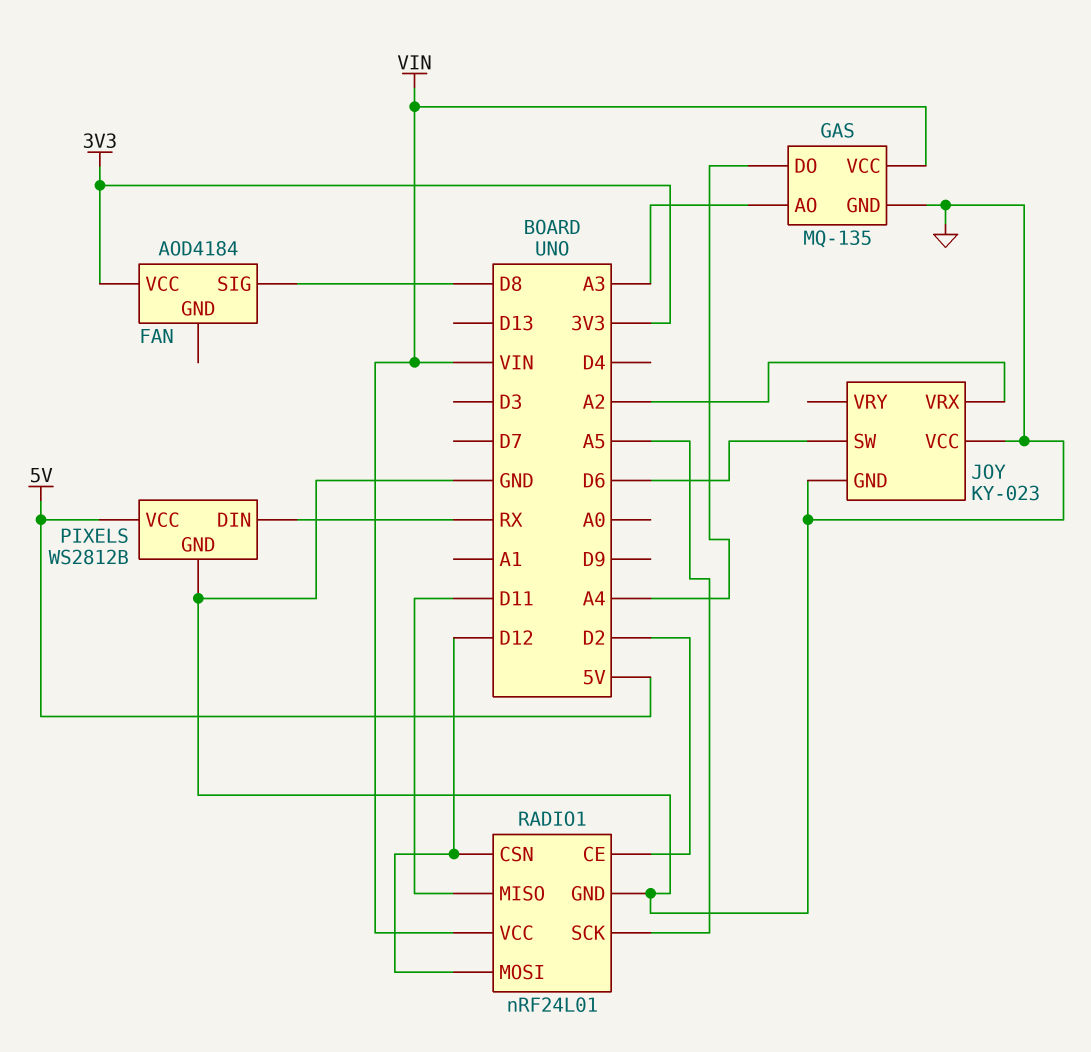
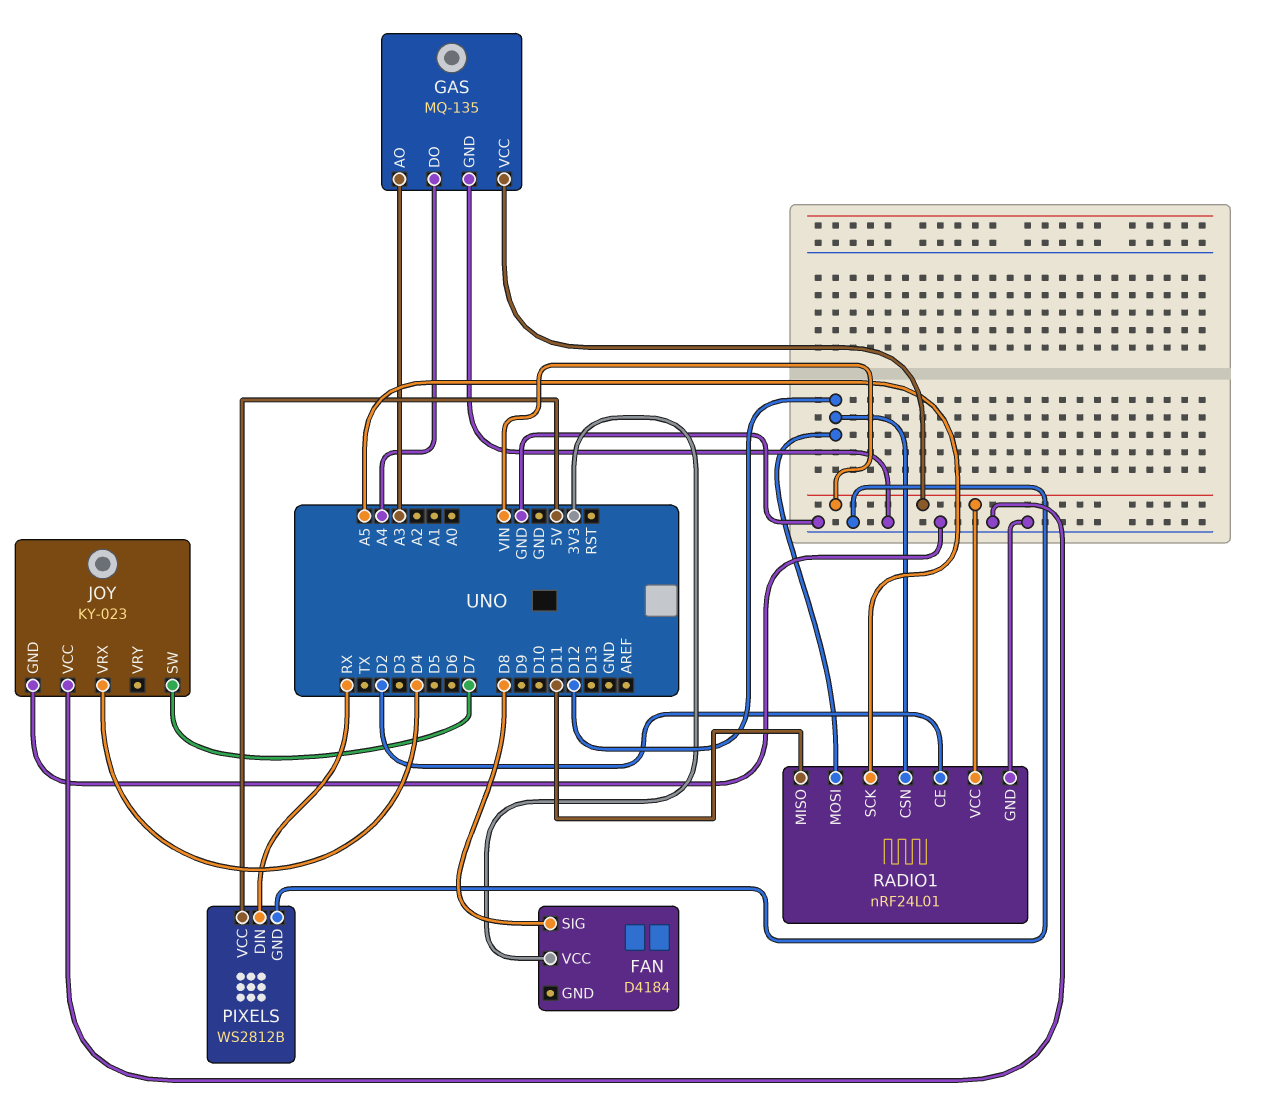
FAN: AOD4184 -> D4184
JOY pin SW: D6 -> D7
JOY pin VRX: A2 -> D4

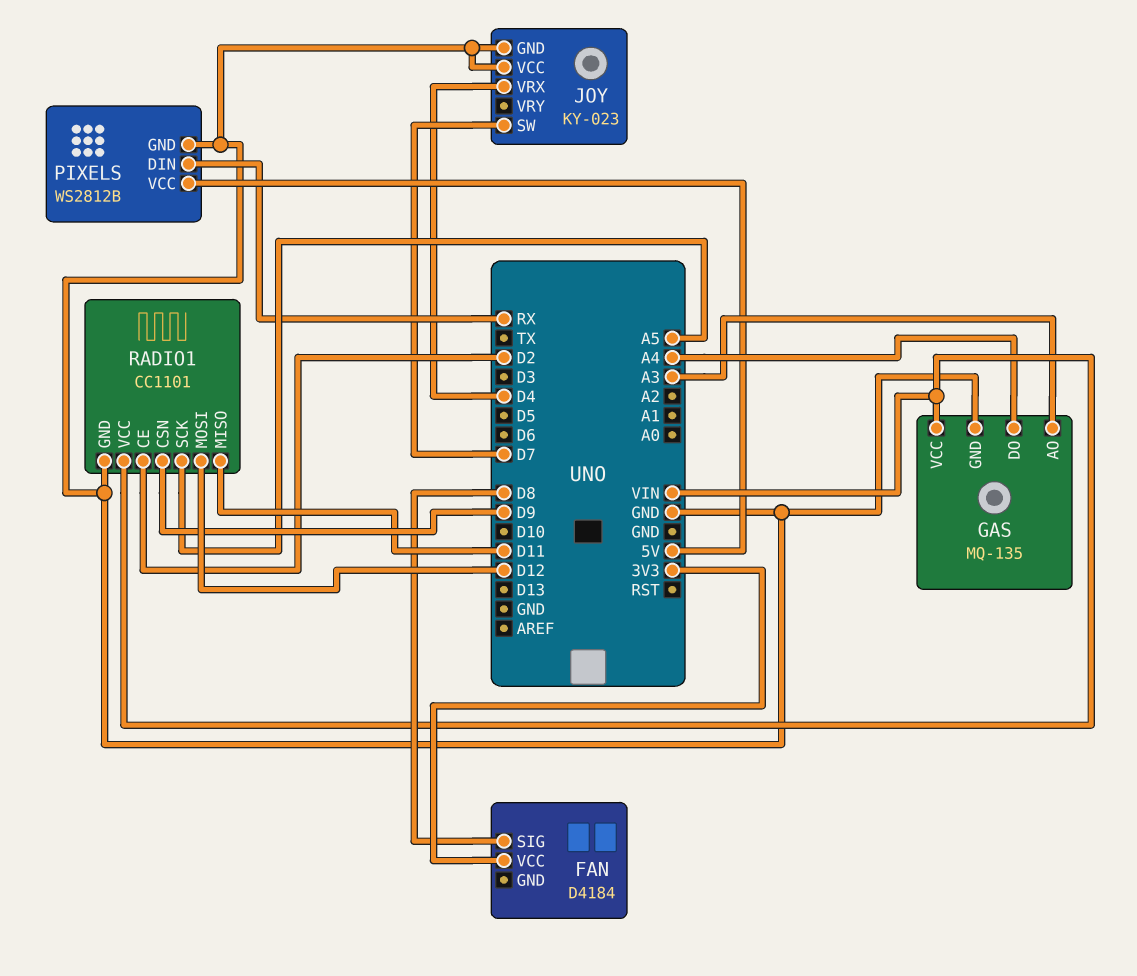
RADIO1: nRF24L01 -> CC1101
RADIO1 pin CSN: D12 -> D9

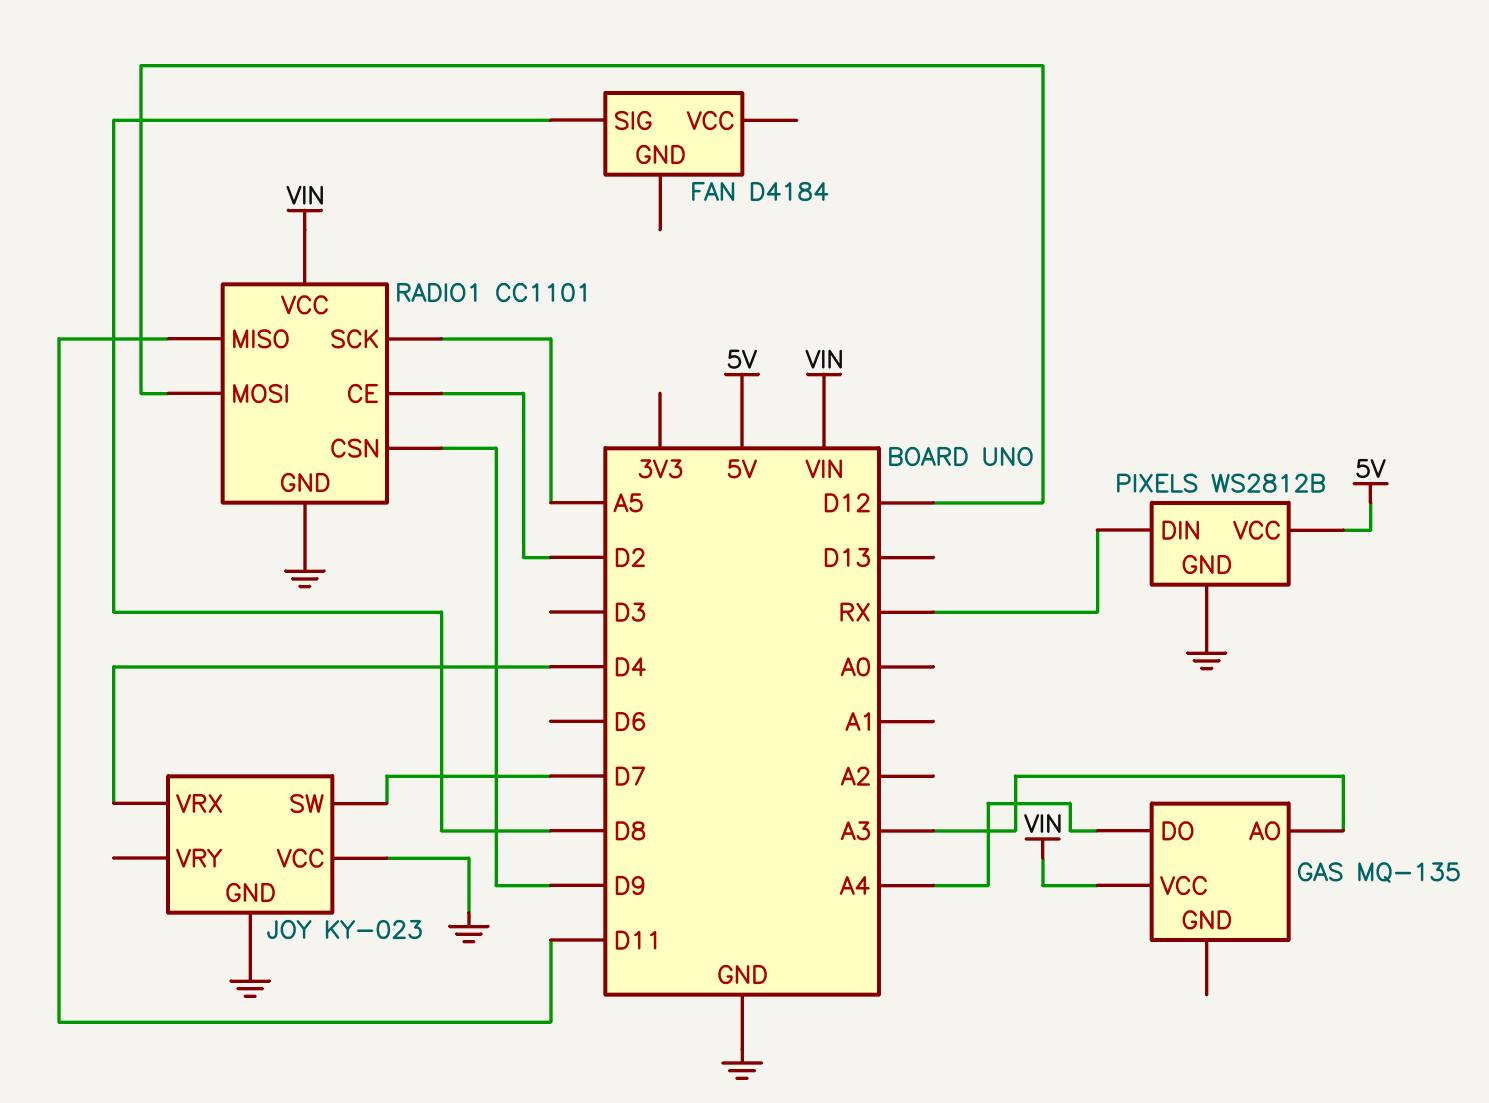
FAN pin VCC: 3V3 -> none
GAS pin GND: GND -> none

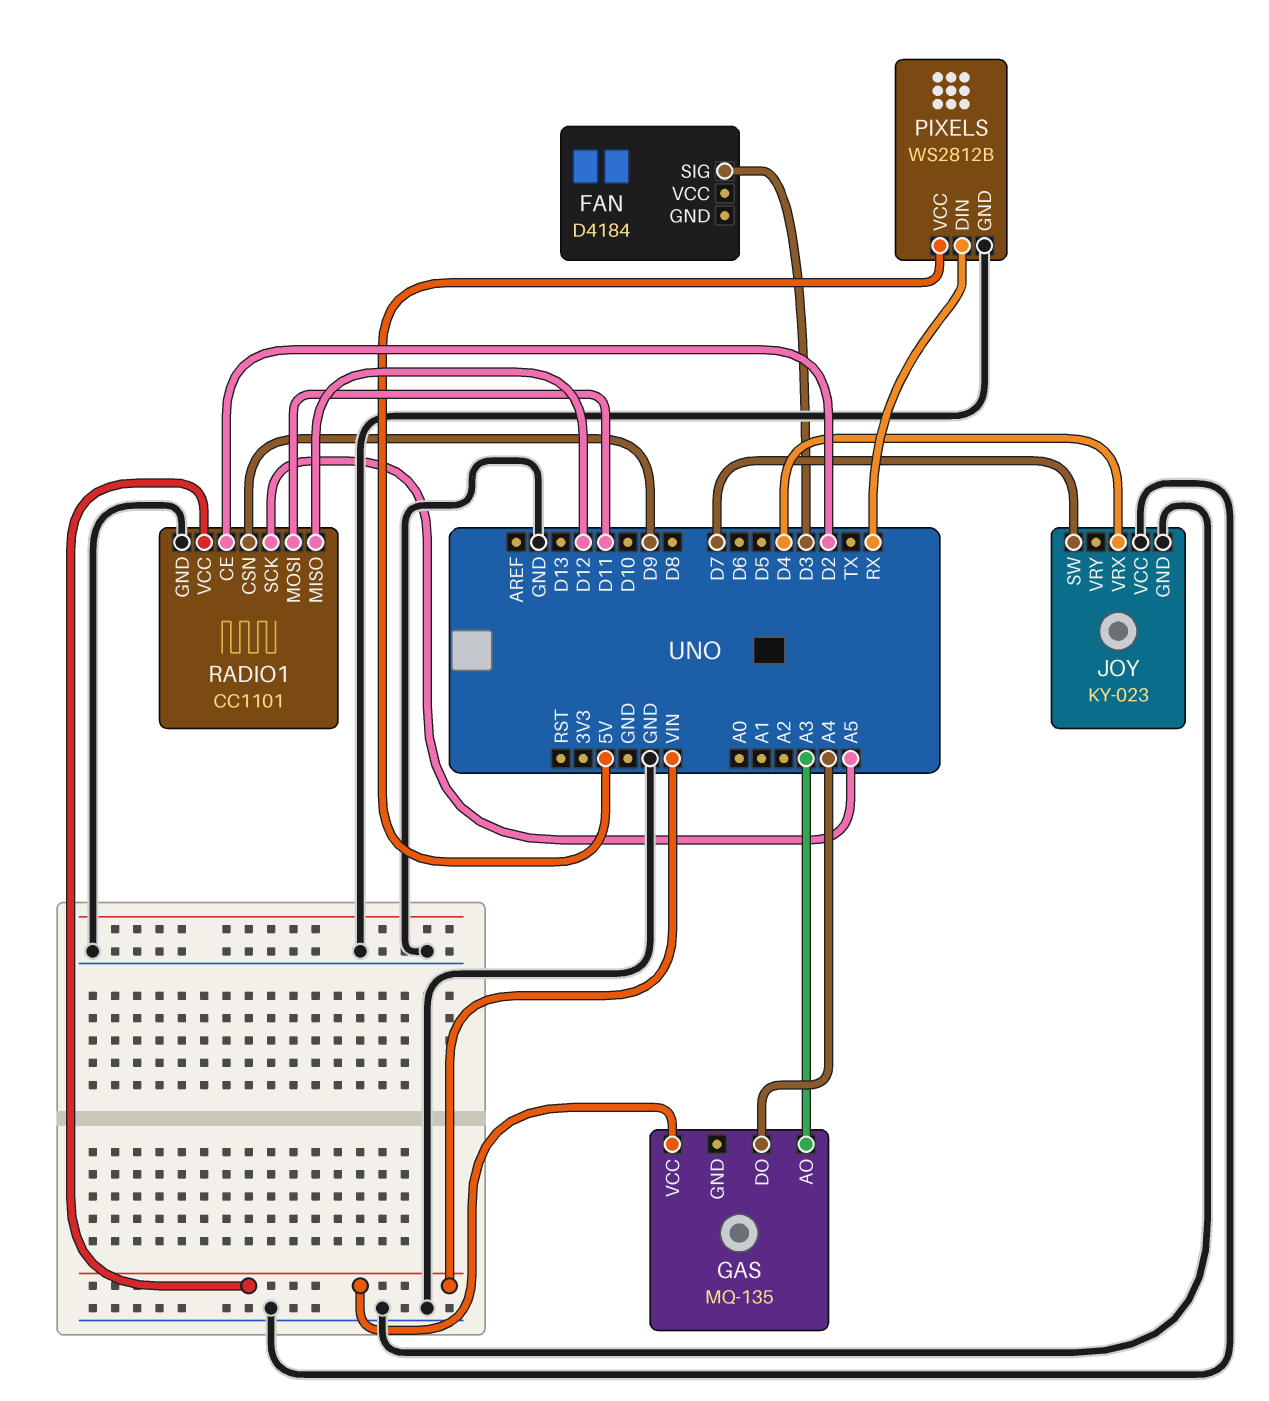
FAN pin SIG: D8 -> D3
RADIO1 pin MISO: D11 -> D12
RADIO1 pin MOSI: D12 -> D11

